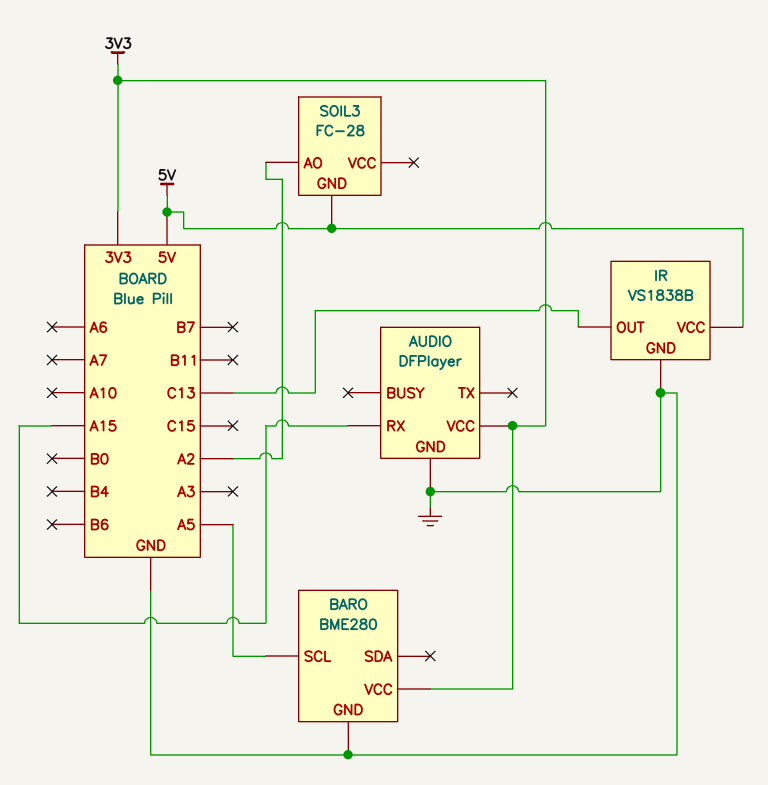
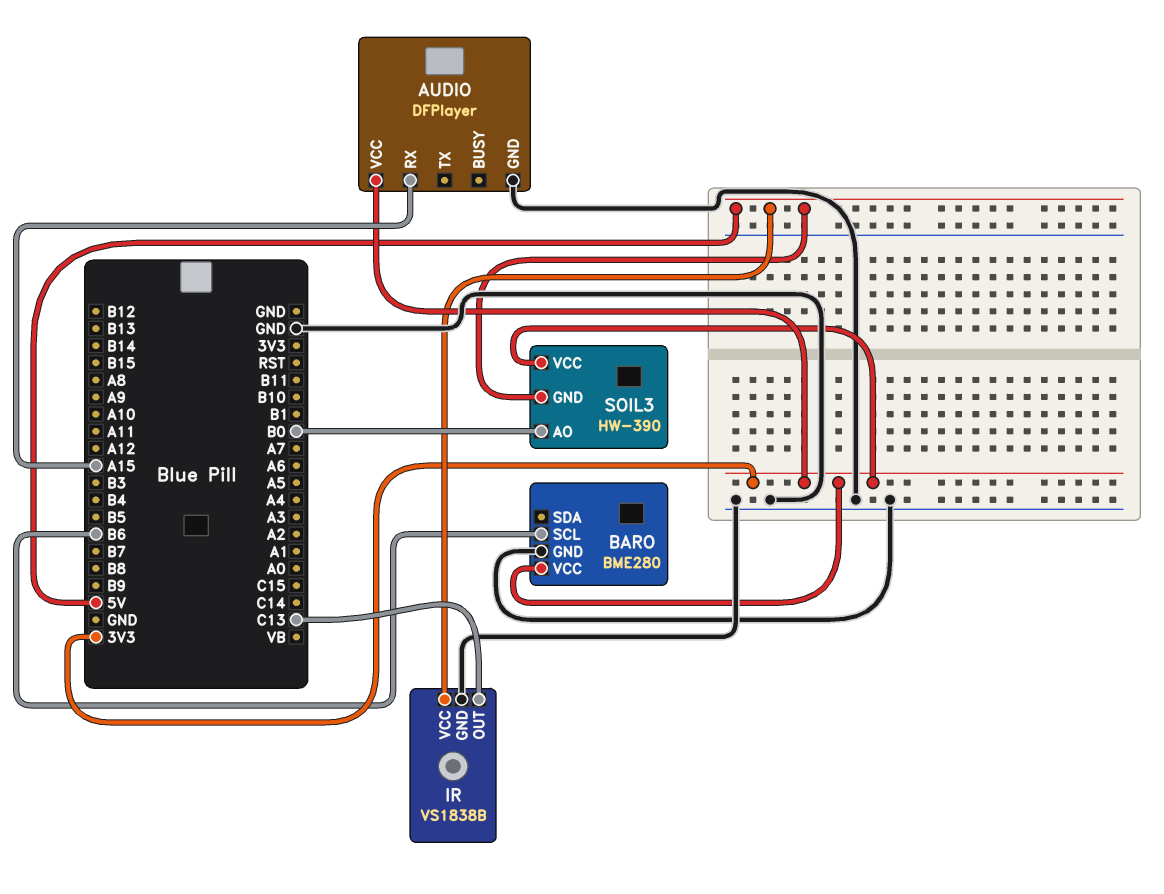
BARO pin SCL: A5 -> B6
SOIL3: FC-28 -> HW-390
SOIL3 pin AO: A2 -> B0
SOIL3 pin VCC: none -> 3V3

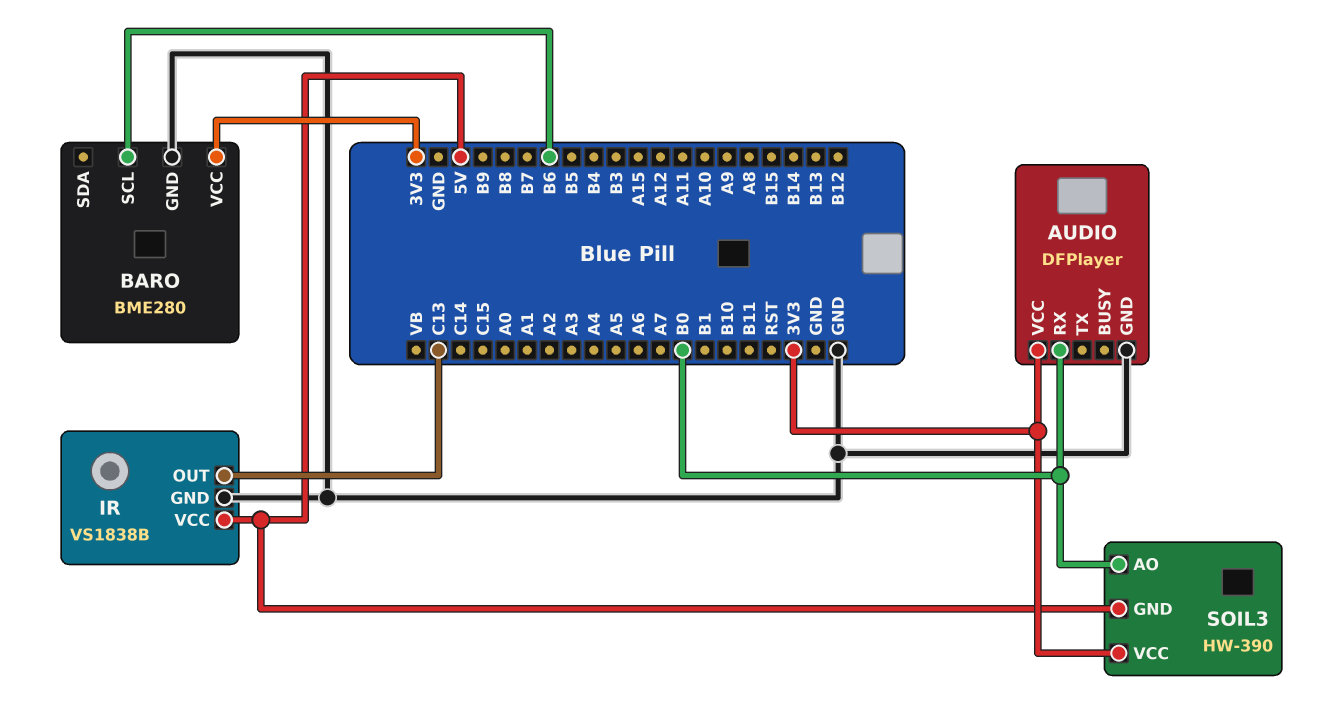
AUDIO pin RX: A15 -> B0

